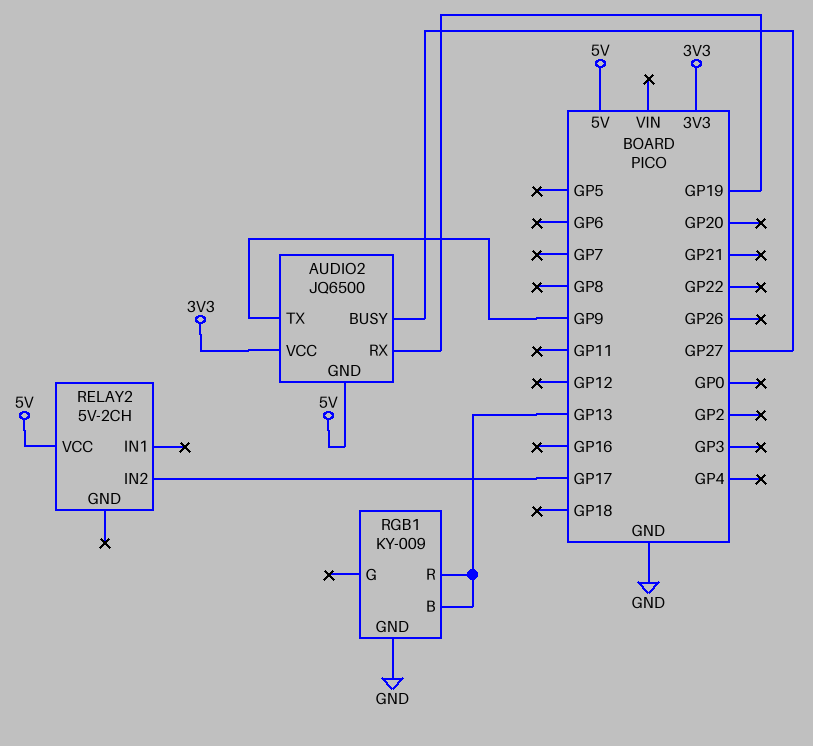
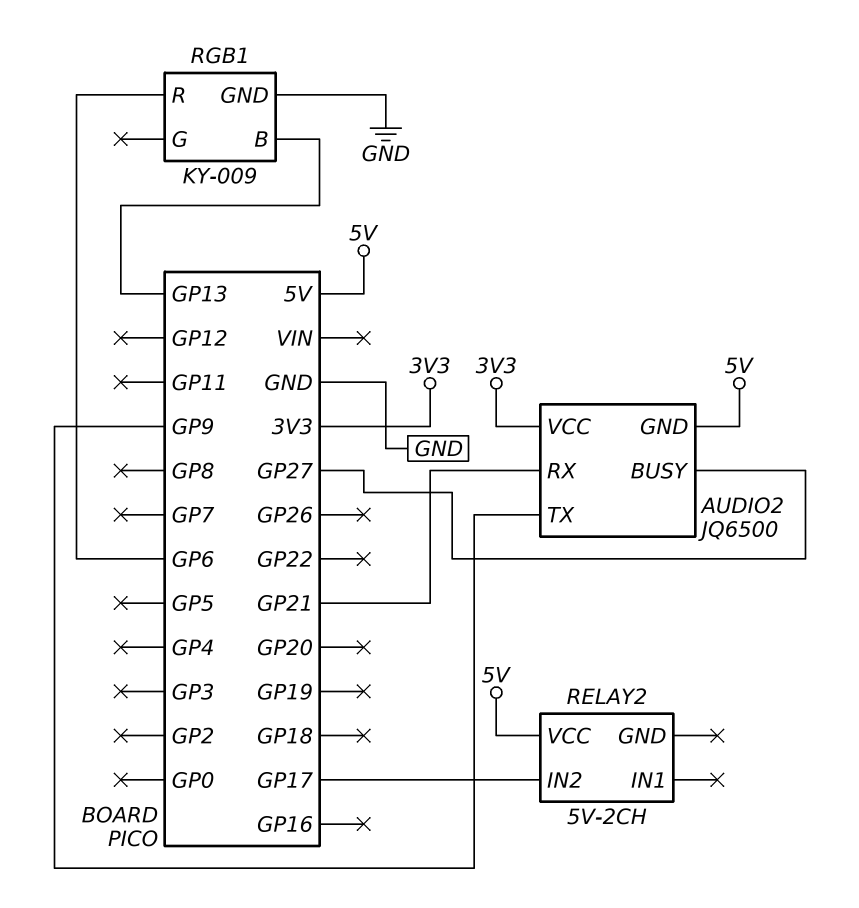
AUDIO2 pin RX: GP19 -> GP21
RGB1 pin R: GP13 -> GP6

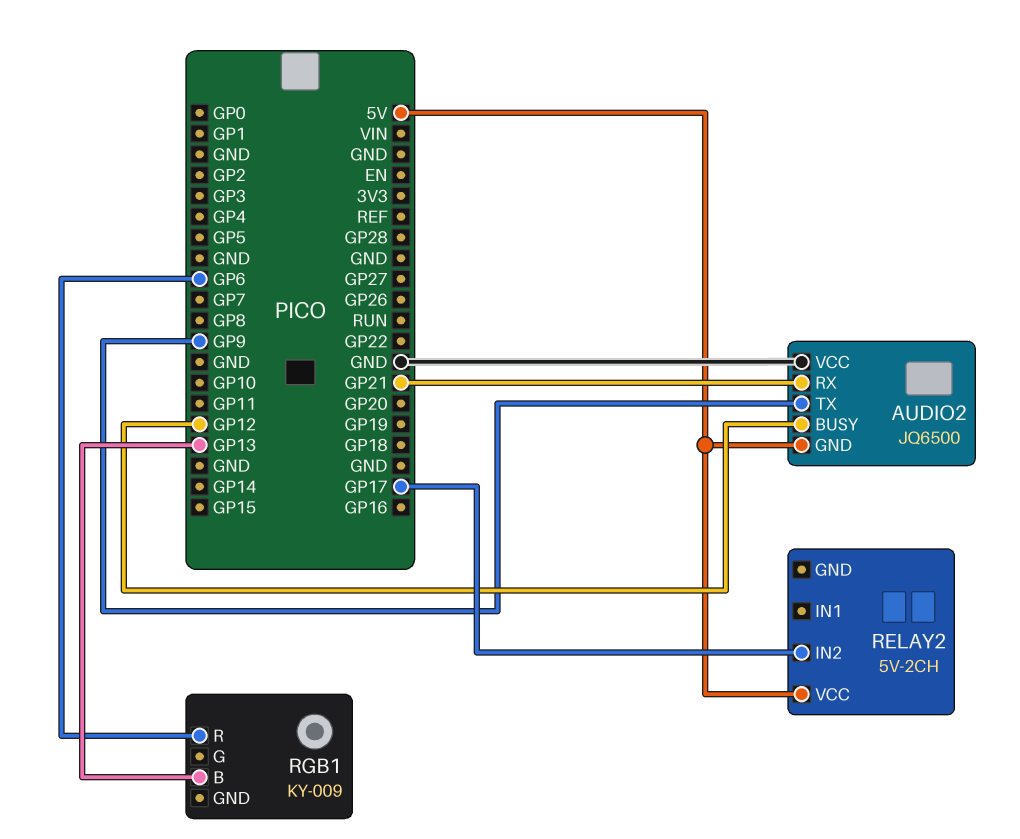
AUDIO2 pin BUSY: GP27 -> GP12
AUDIO2 pin VCC: 3V3 -> GND
RGB1 pin GND: GND -> none

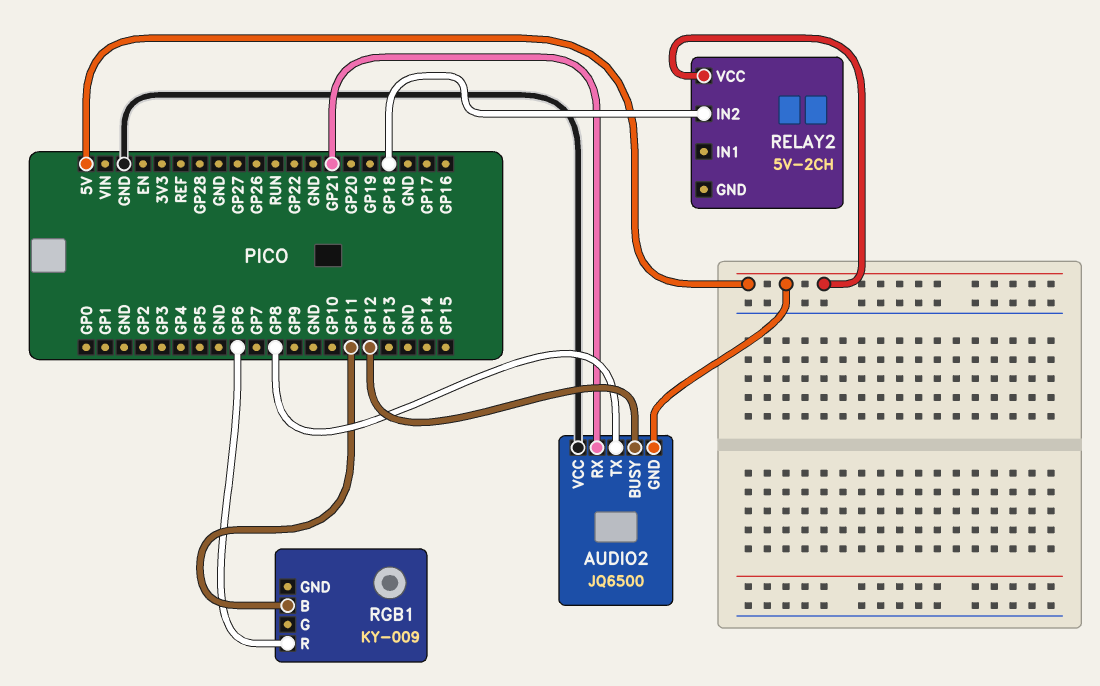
AUDIO2 pin TX: GP9 -> GP8
RELAY2 pin IN2: GP17 -> GP18
RGB1 pin B: GP13 -> GP11

